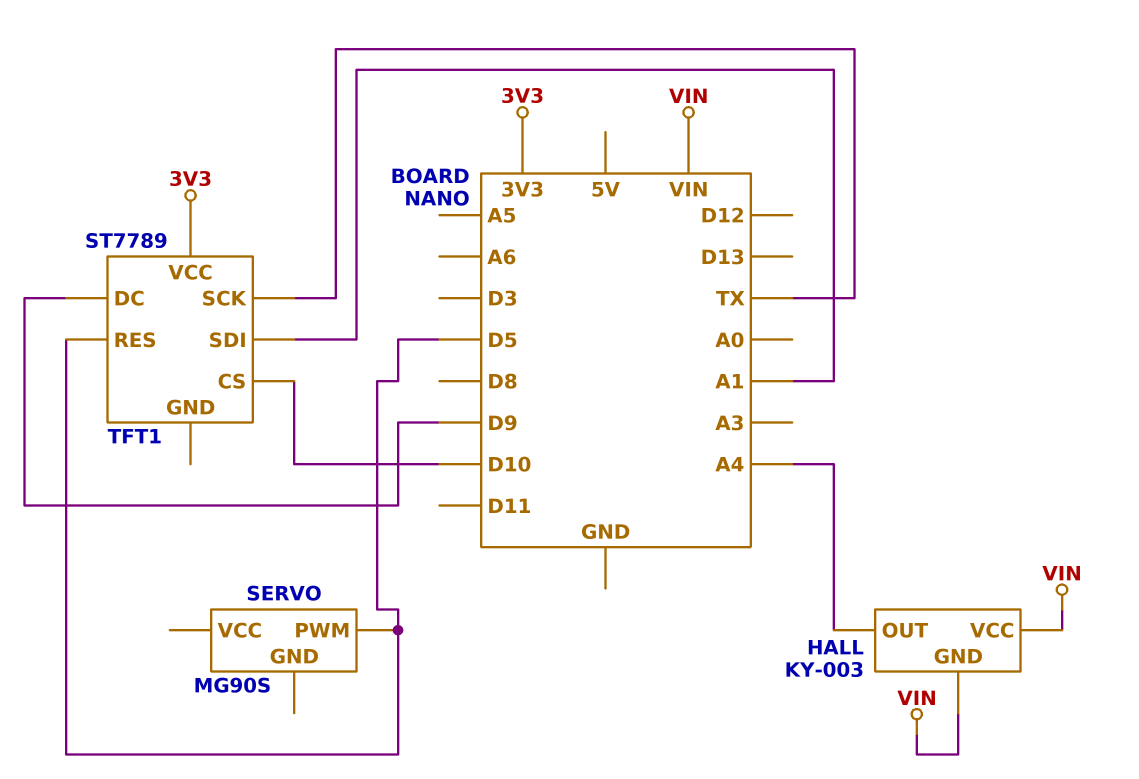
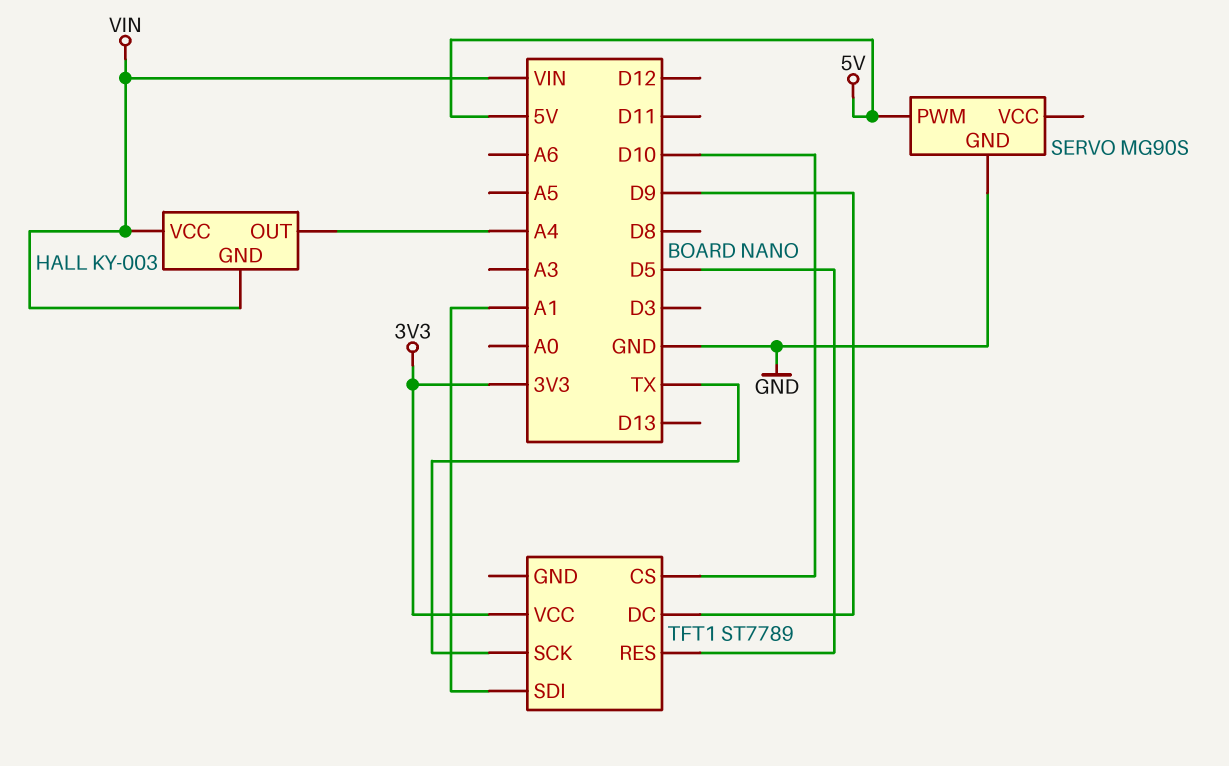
SERVO pin GND: none -> GND
SERVO pin PWM: D5 -> 5V

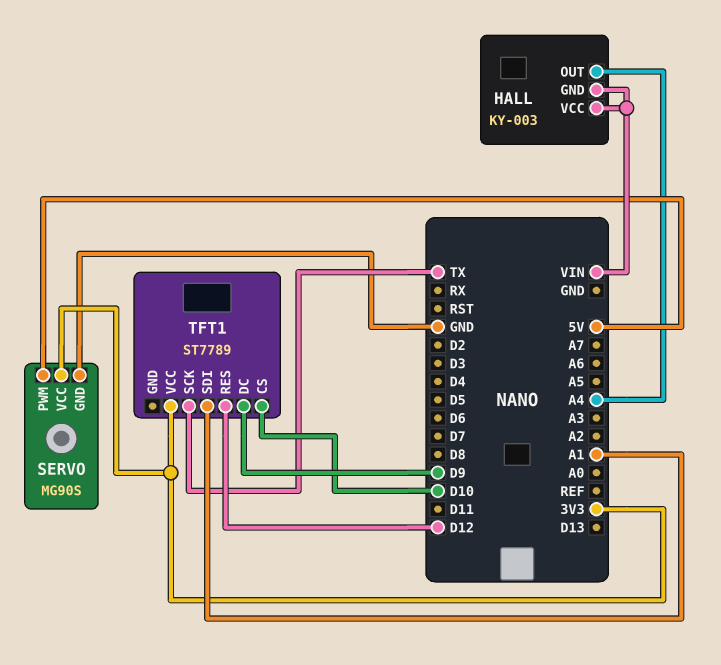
SERVO pin VCC: none -> 3V3
TFT1 pin RES: D5 -> D12

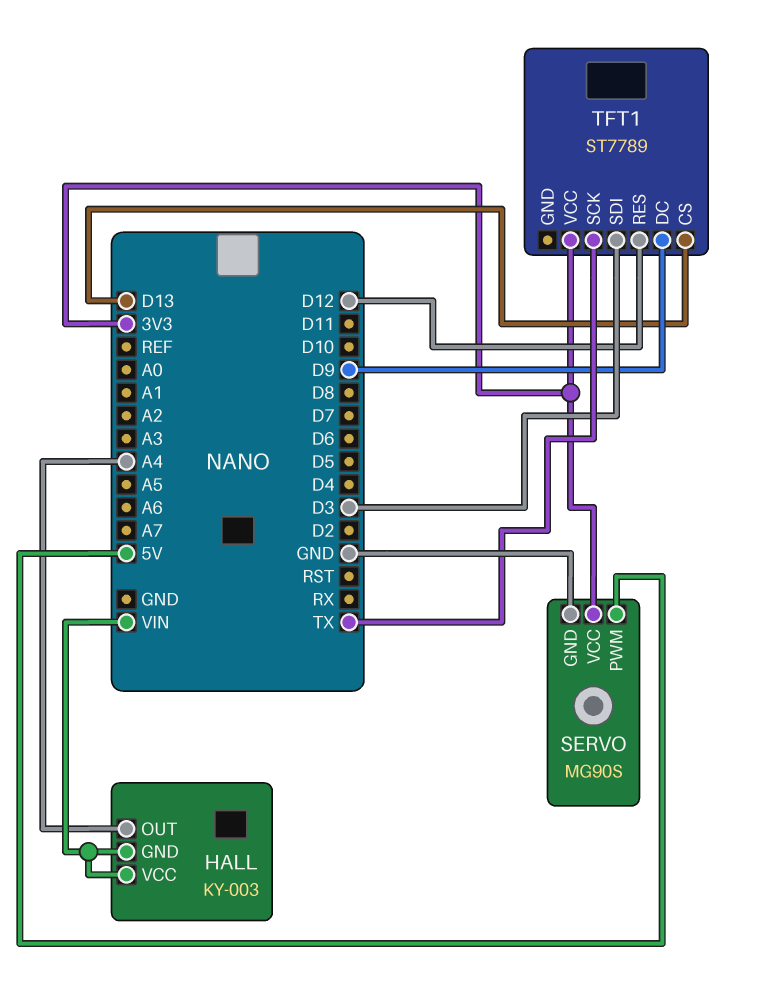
TFT1 pin CS: D10 -> D13
TFT1 pin SDI: A1 -> D3

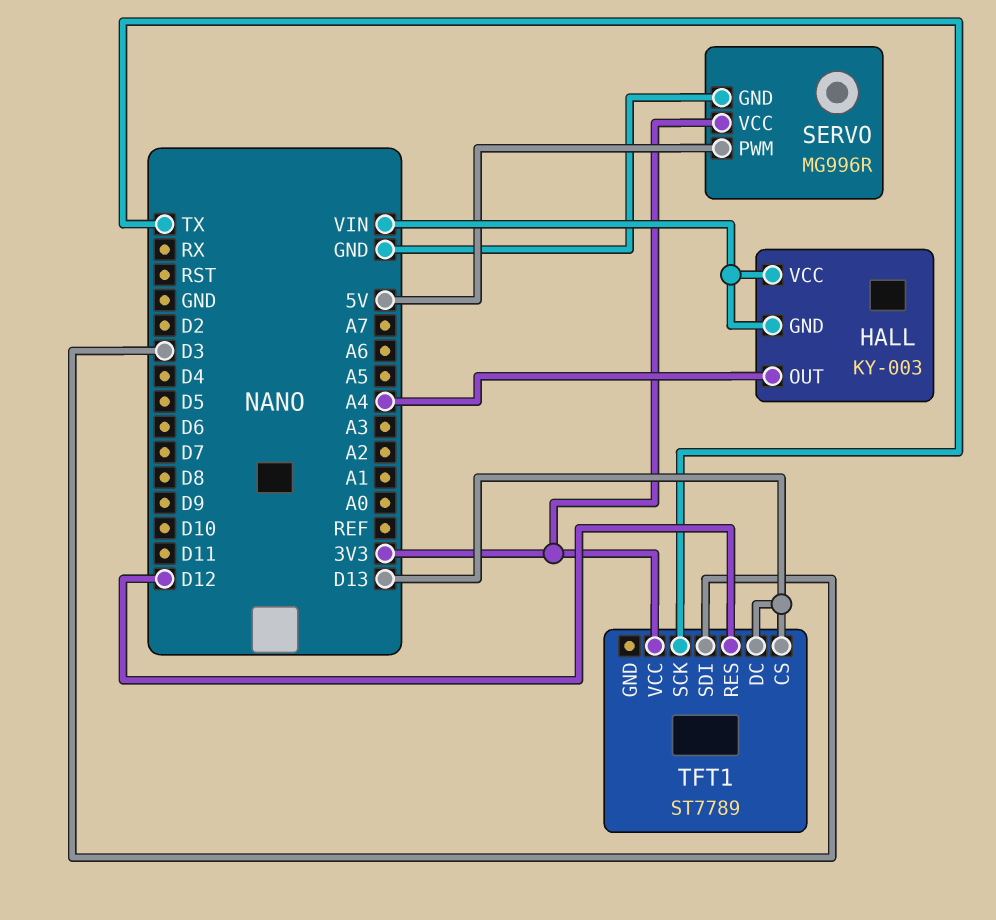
SERVO: MG90S -> MG996R
TFT1 pin DC: D9 -> D13

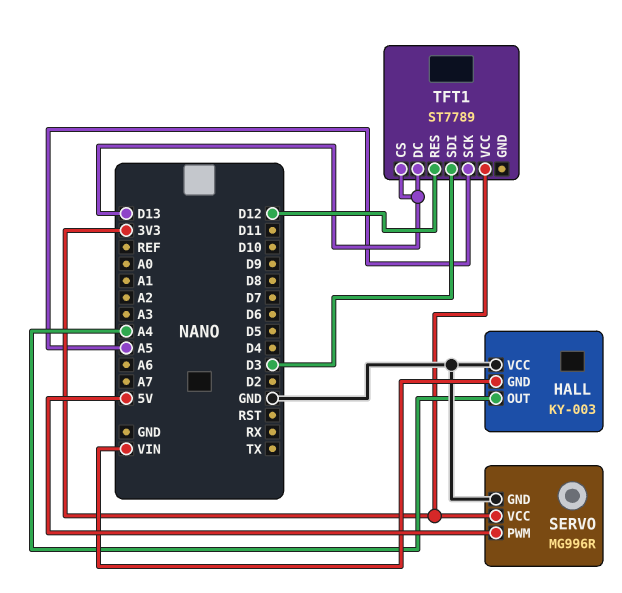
HALL pin VCC: VIN -> GND
TFT1 pin SCK: TX -> A5

